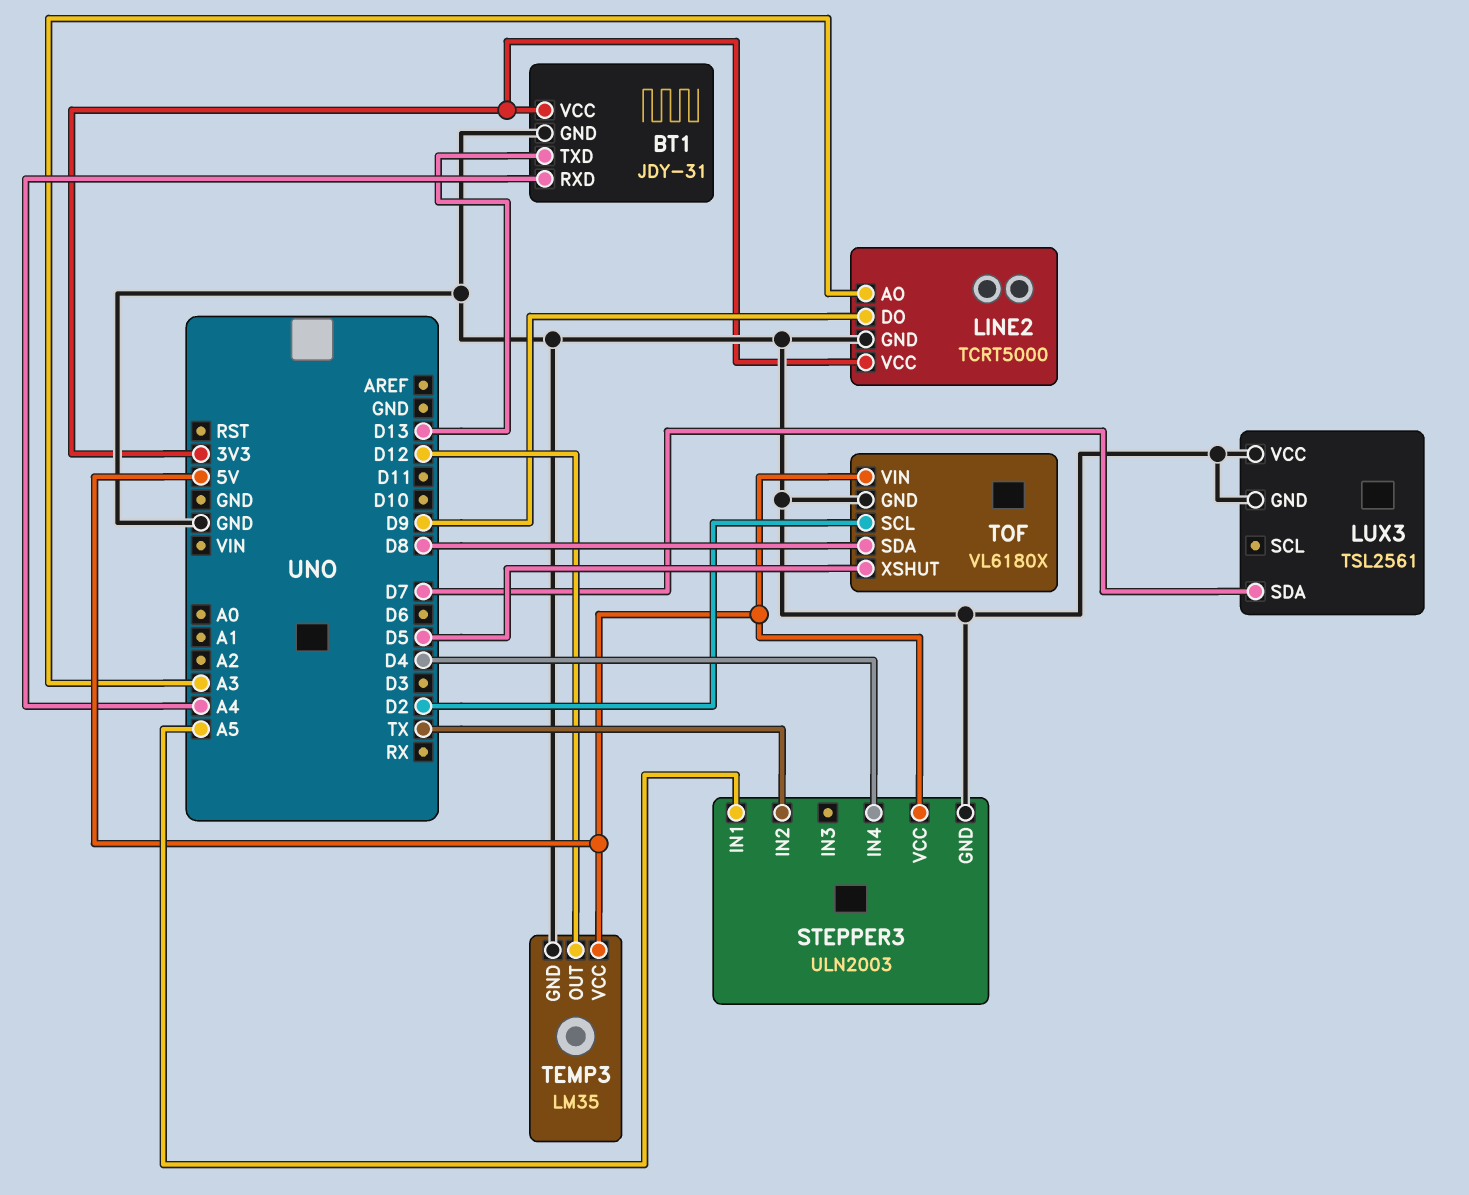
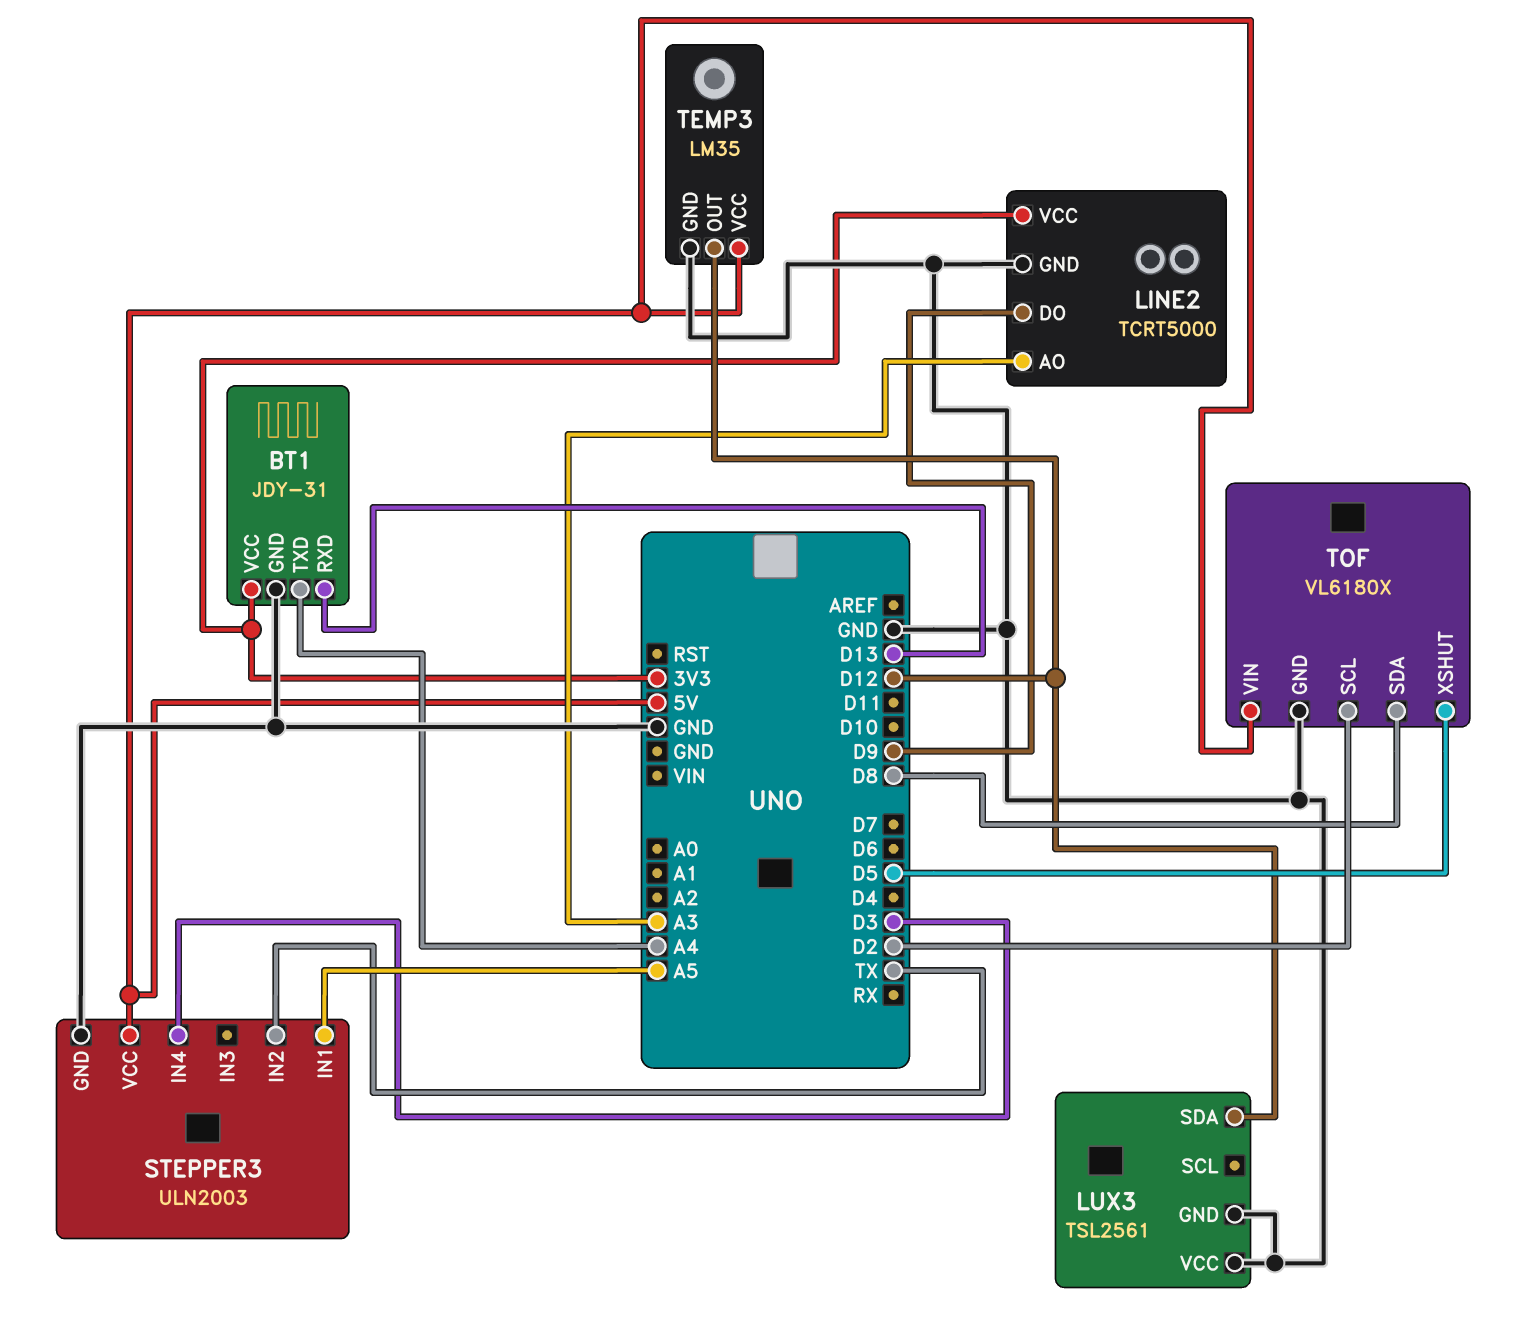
BT1 pin RXD: A4 -> D13
BT1 pin TXD: D13 -> A4
LUX3 pin SDA: D7 -> D12
STEPPER3 pin IN4: D4 -> D3

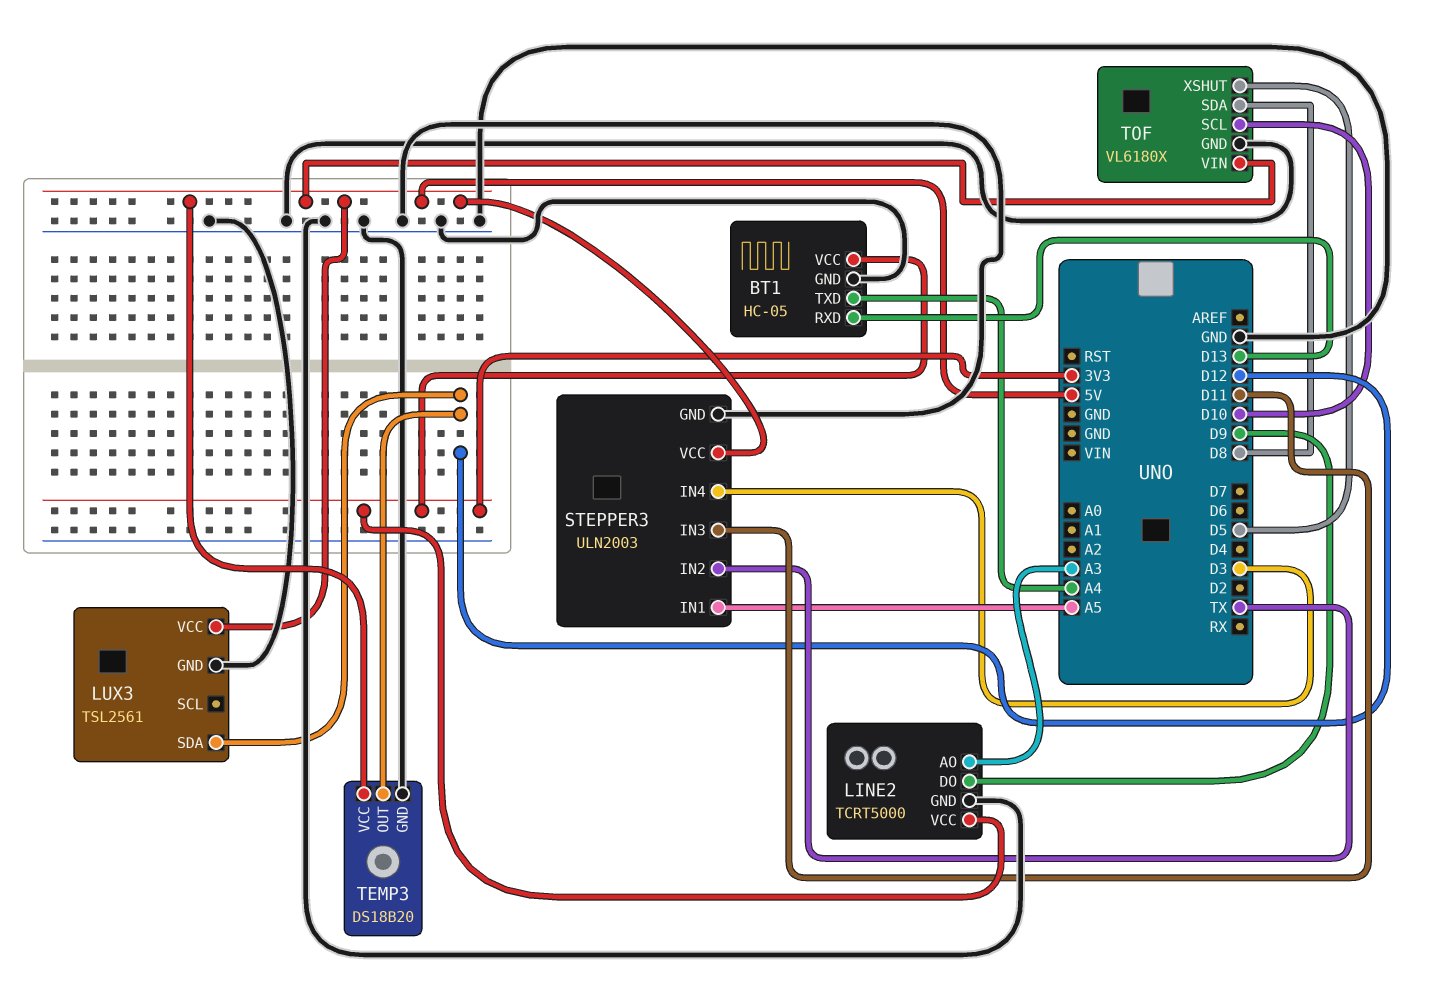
BT1: JDY-31 -> HC-05
LUX3 pin VCC: GND -> 5V
STEPPER3 pin IN3: none -> D11
TEMP3: LM35 -> DS18B20
TOF pin SCL: D2 -> D10

